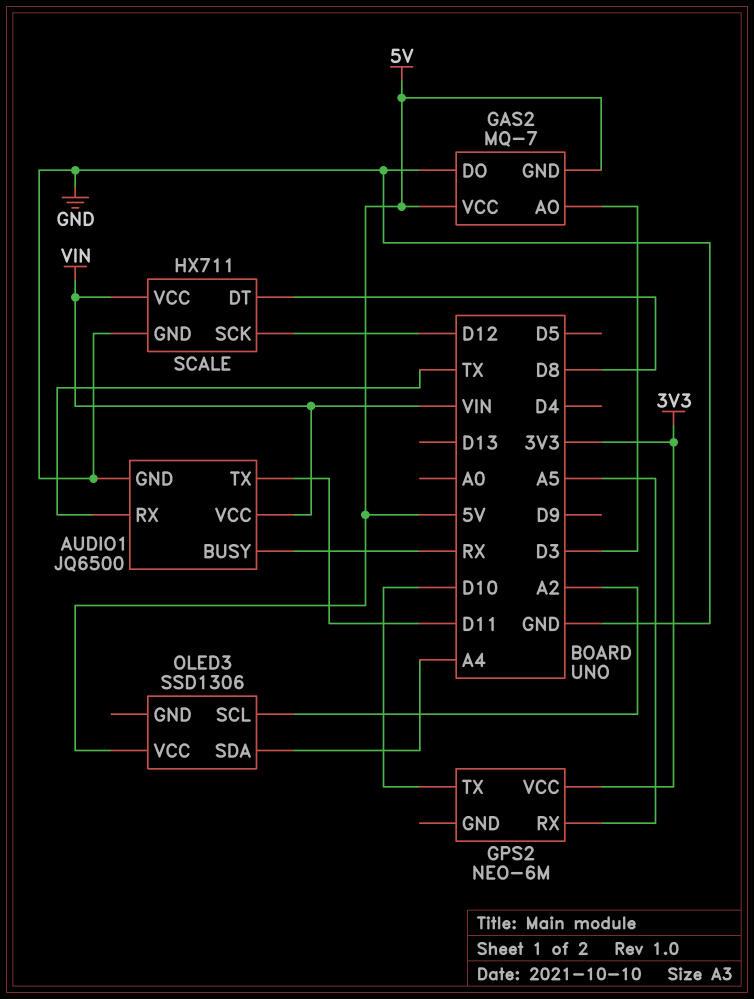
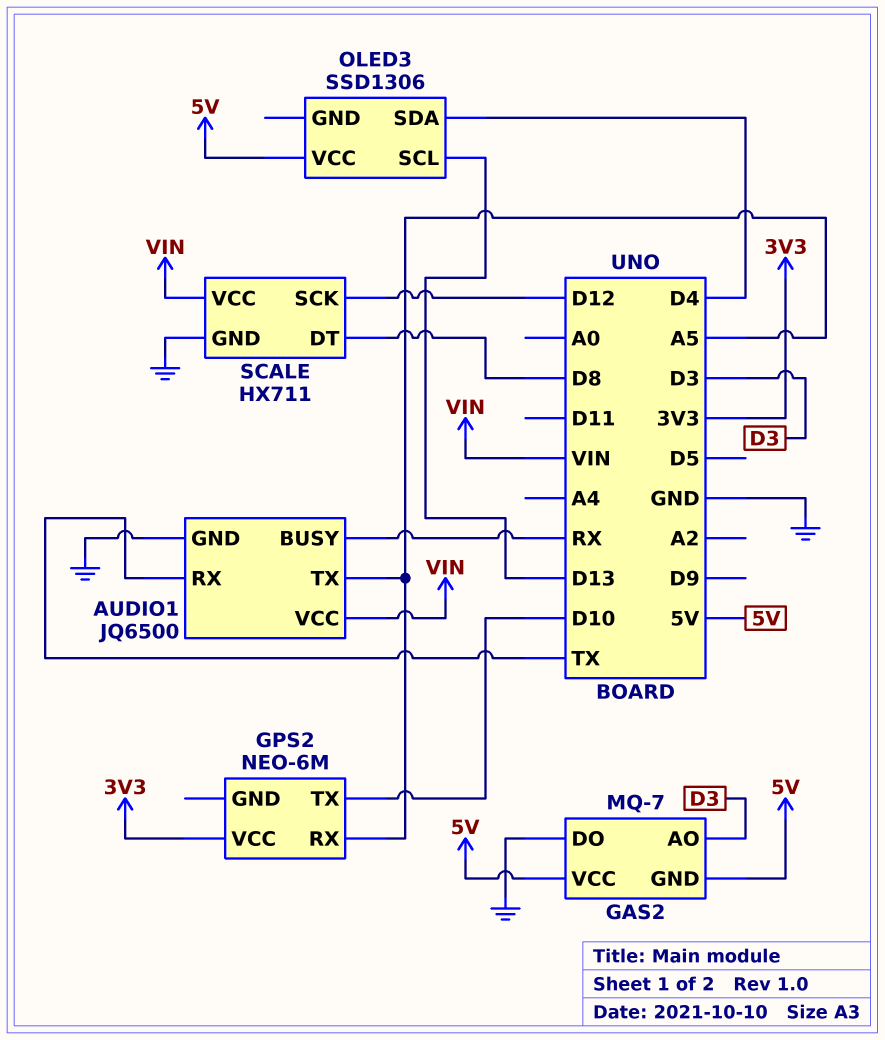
AUDIO1 pin TX: D11 -> A5
OLED3 pin SCL: A2 -> D13
OLED3 pin SDA: A4 -> D4

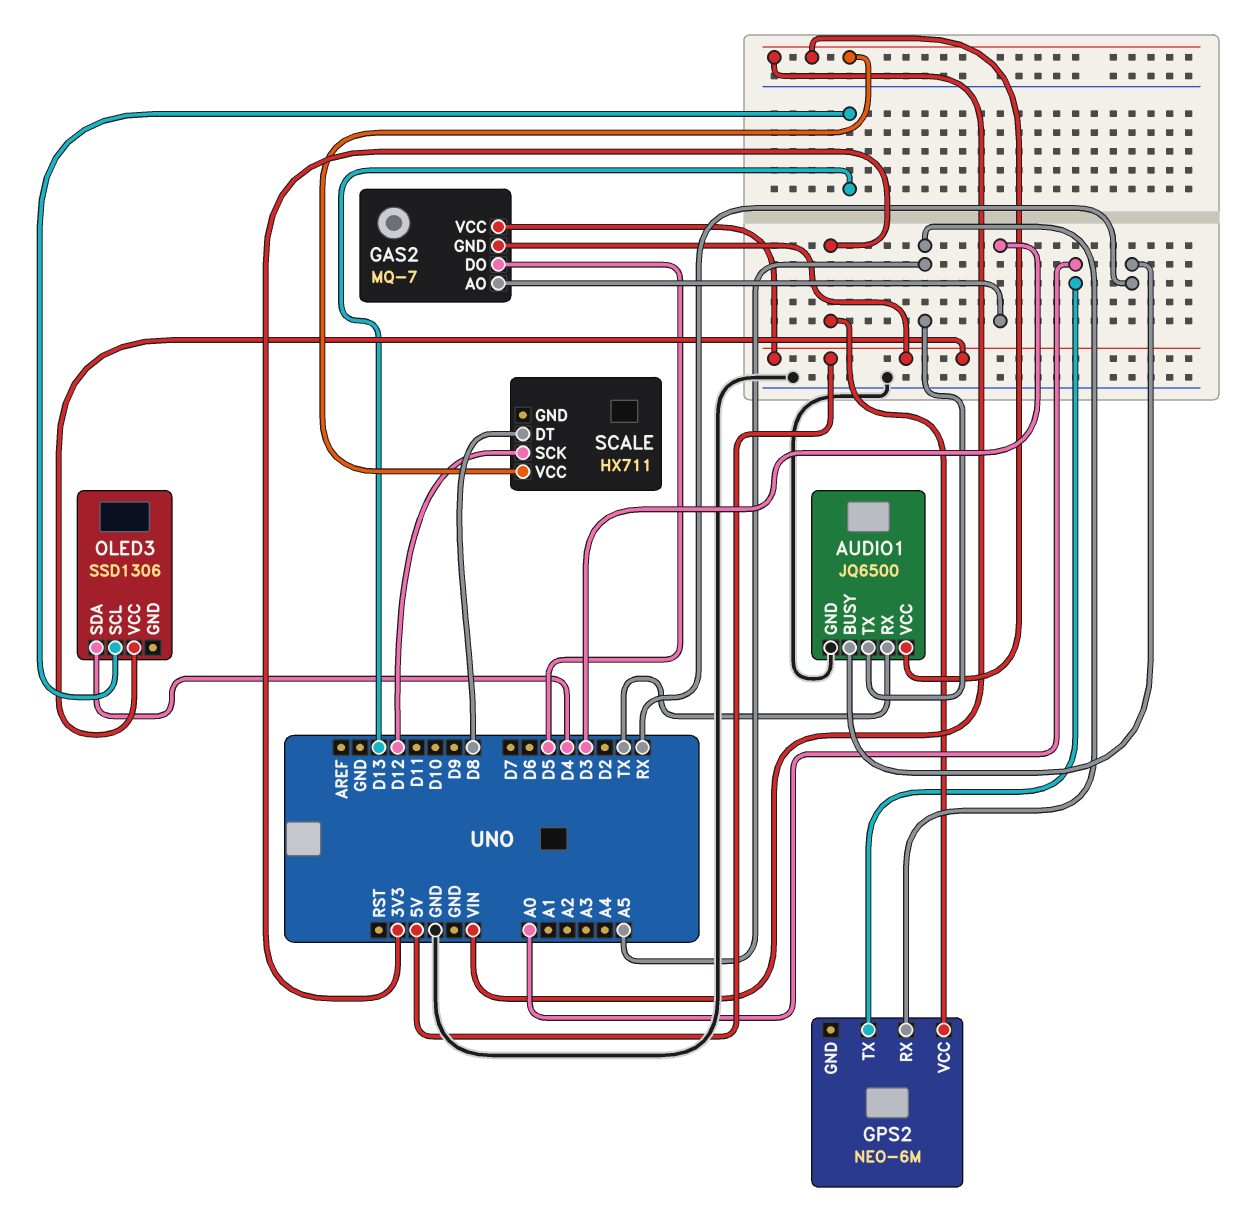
GAS2 pin DO: GND -> D5
GPS2 pin TX: D10 -> A0
SCALE pin GND: GND -> none

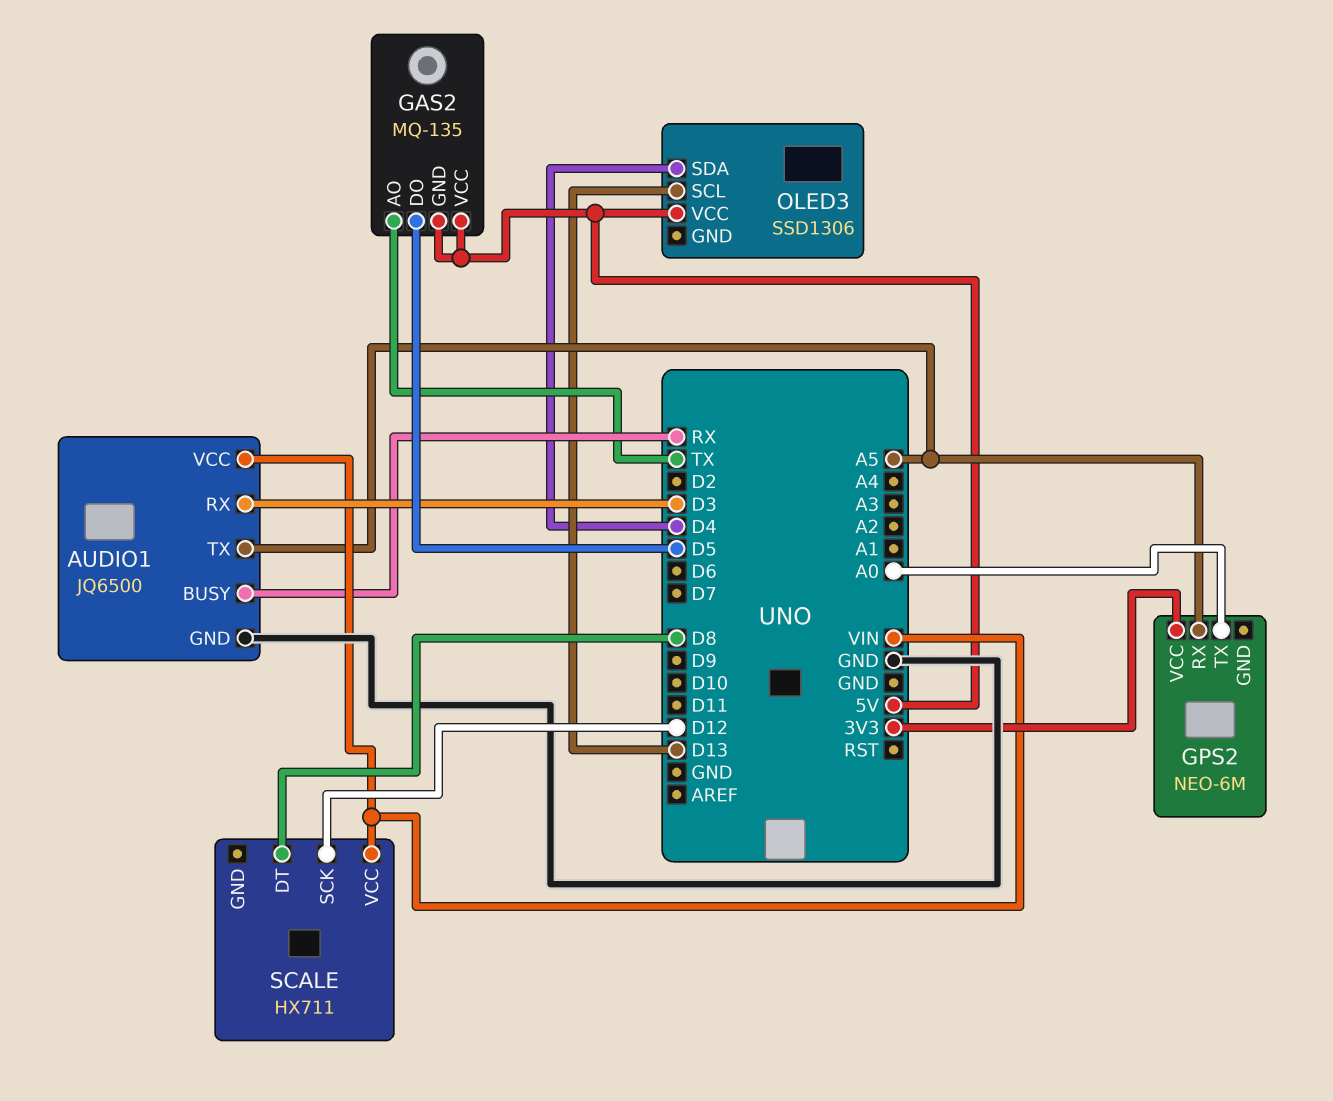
AUDIO1 pin RX: TX -> D3
GAS2: MQ-7 -> MQ-135
GAS2 pin AO: D3 -> TX

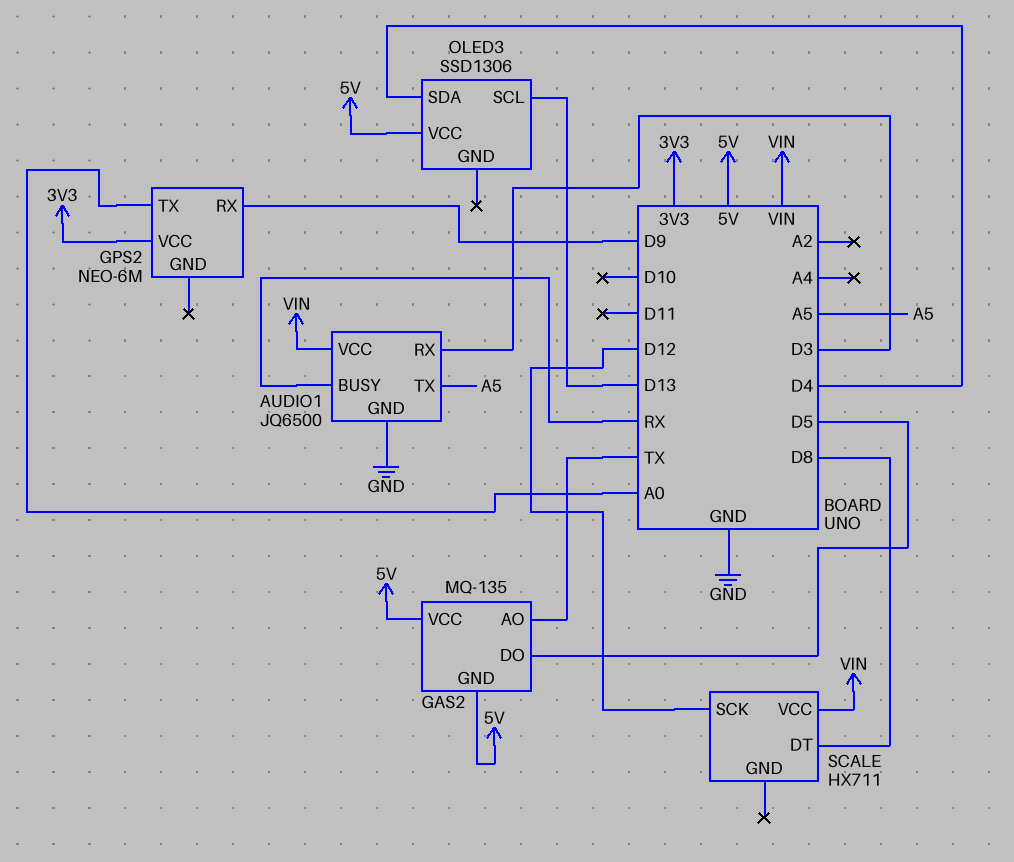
GPS2 pin RX: A5 -> D9

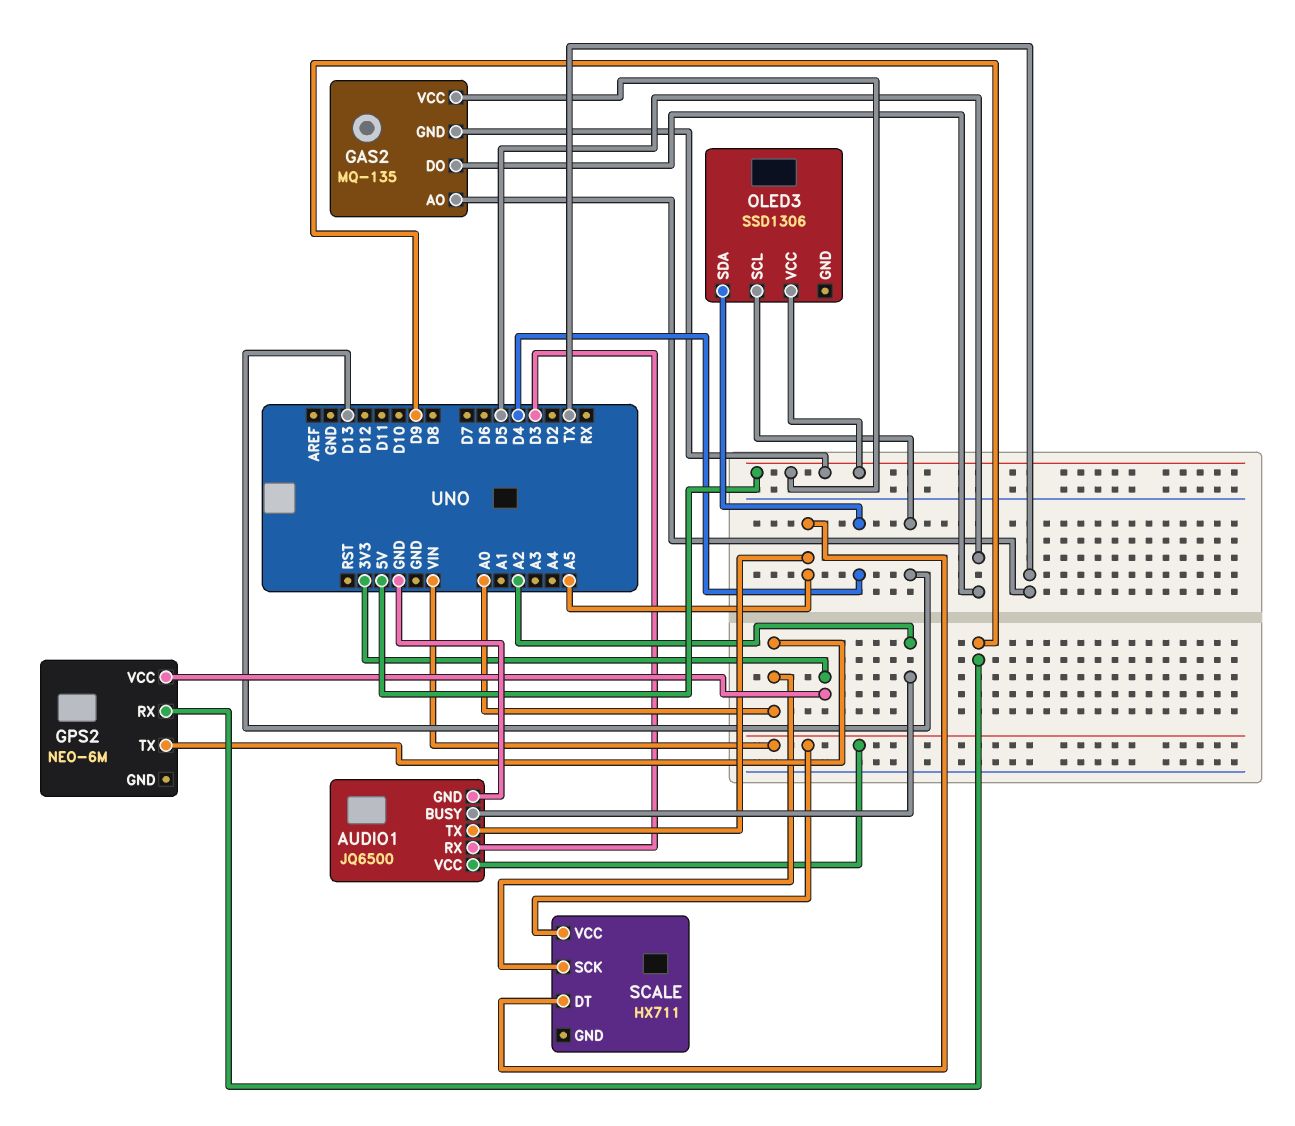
AUDIO1 pin BUSY: RX -> A2
SCALE pin DT: D8 -> A5
SCALE pin SCK: D12 -> A0

